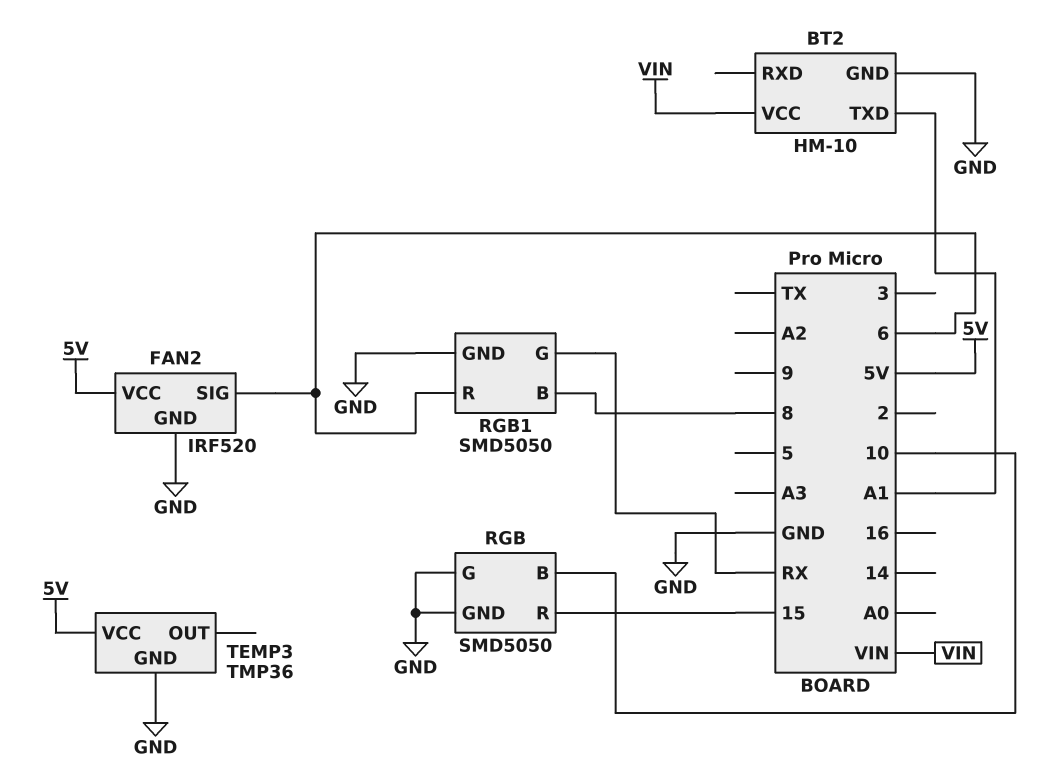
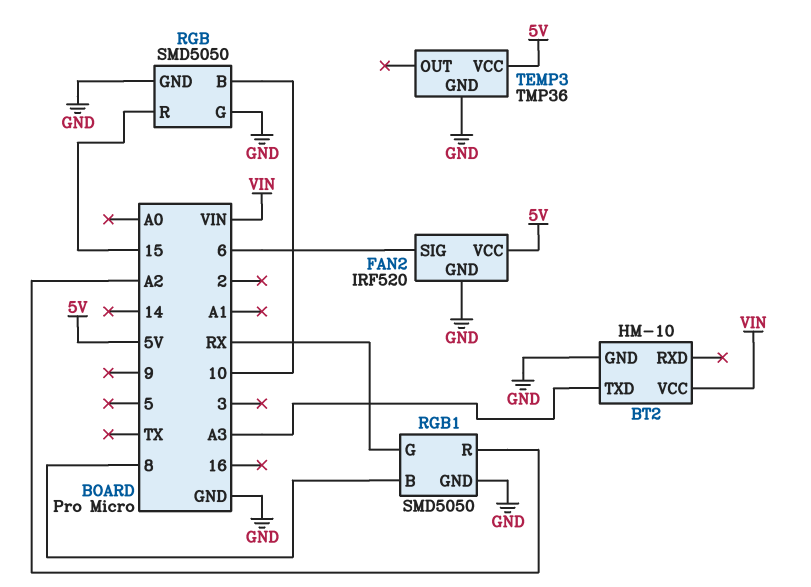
BT2 pin TXD: A1 -> A3
RGB1 pin R: 6 -> A2

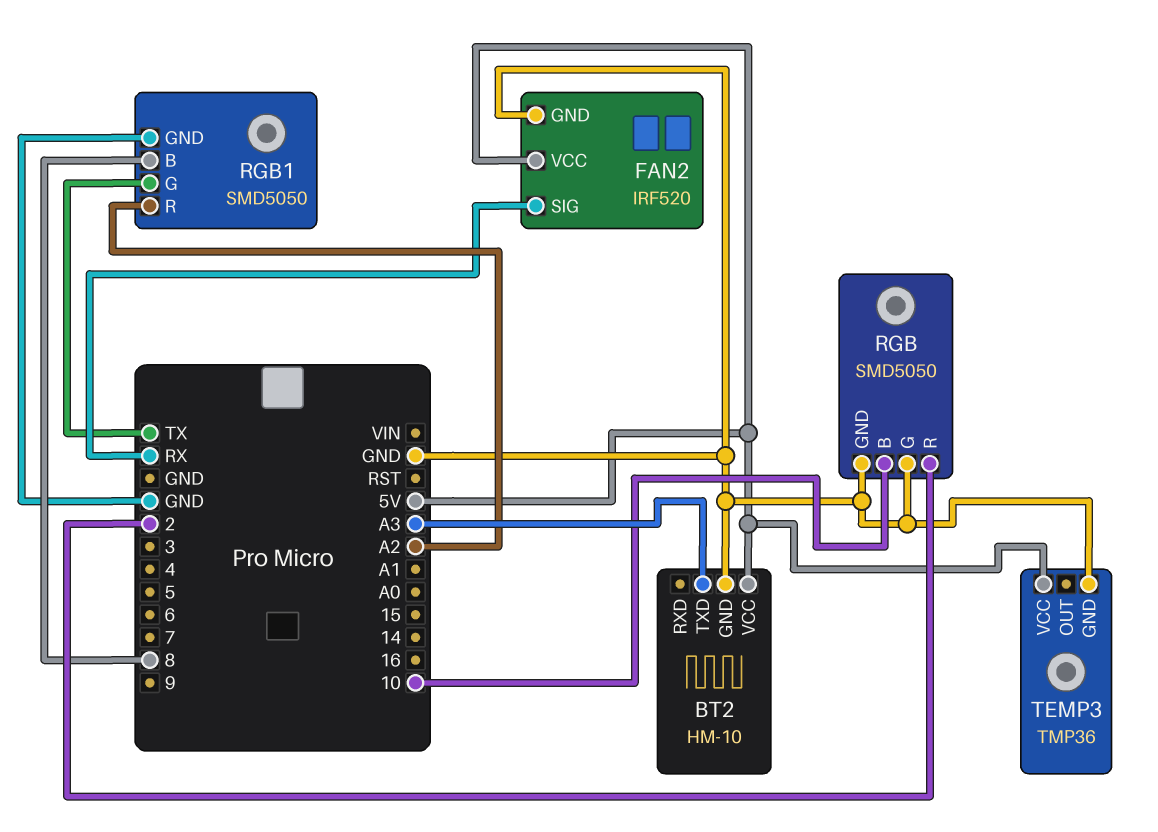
BT2 pin VCC: VIN -> 5V
FAN2 pin SIG: 6 -> RX
RGB pin R: 15 -> 2
RGB1 pin G: RX -> TX

